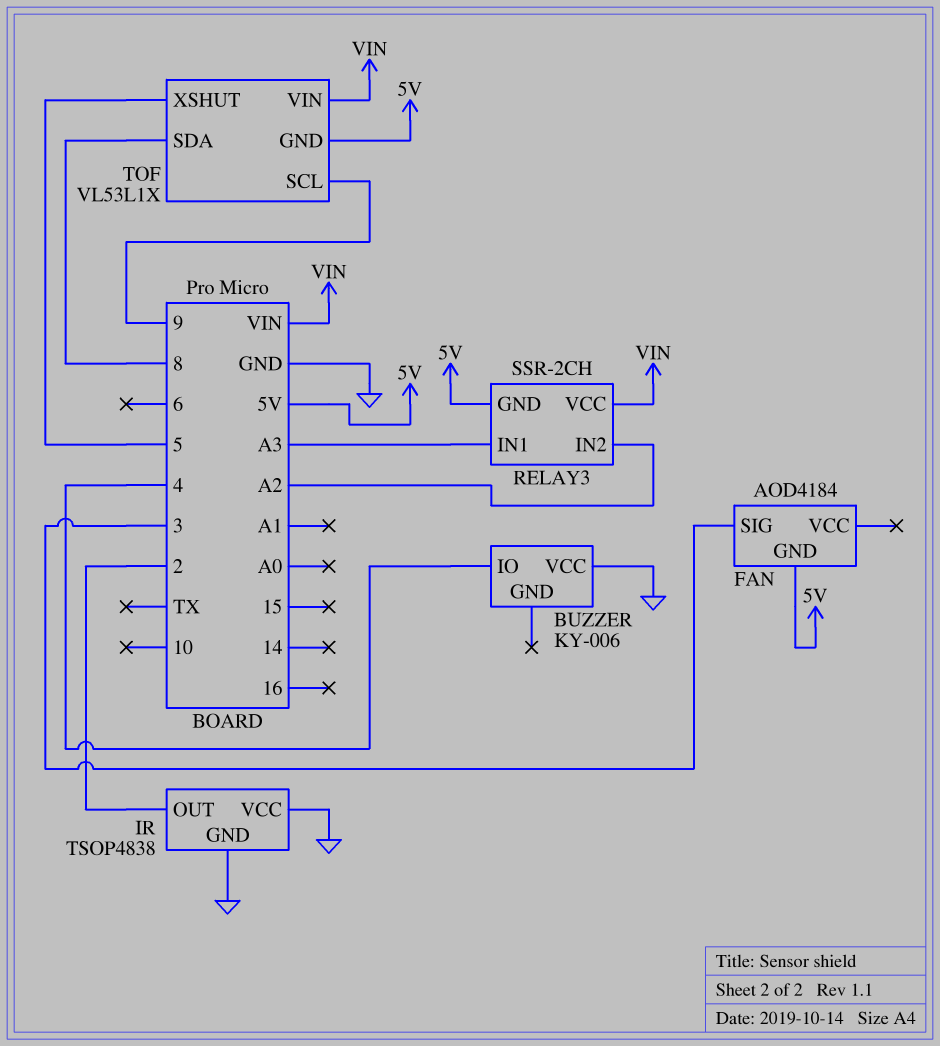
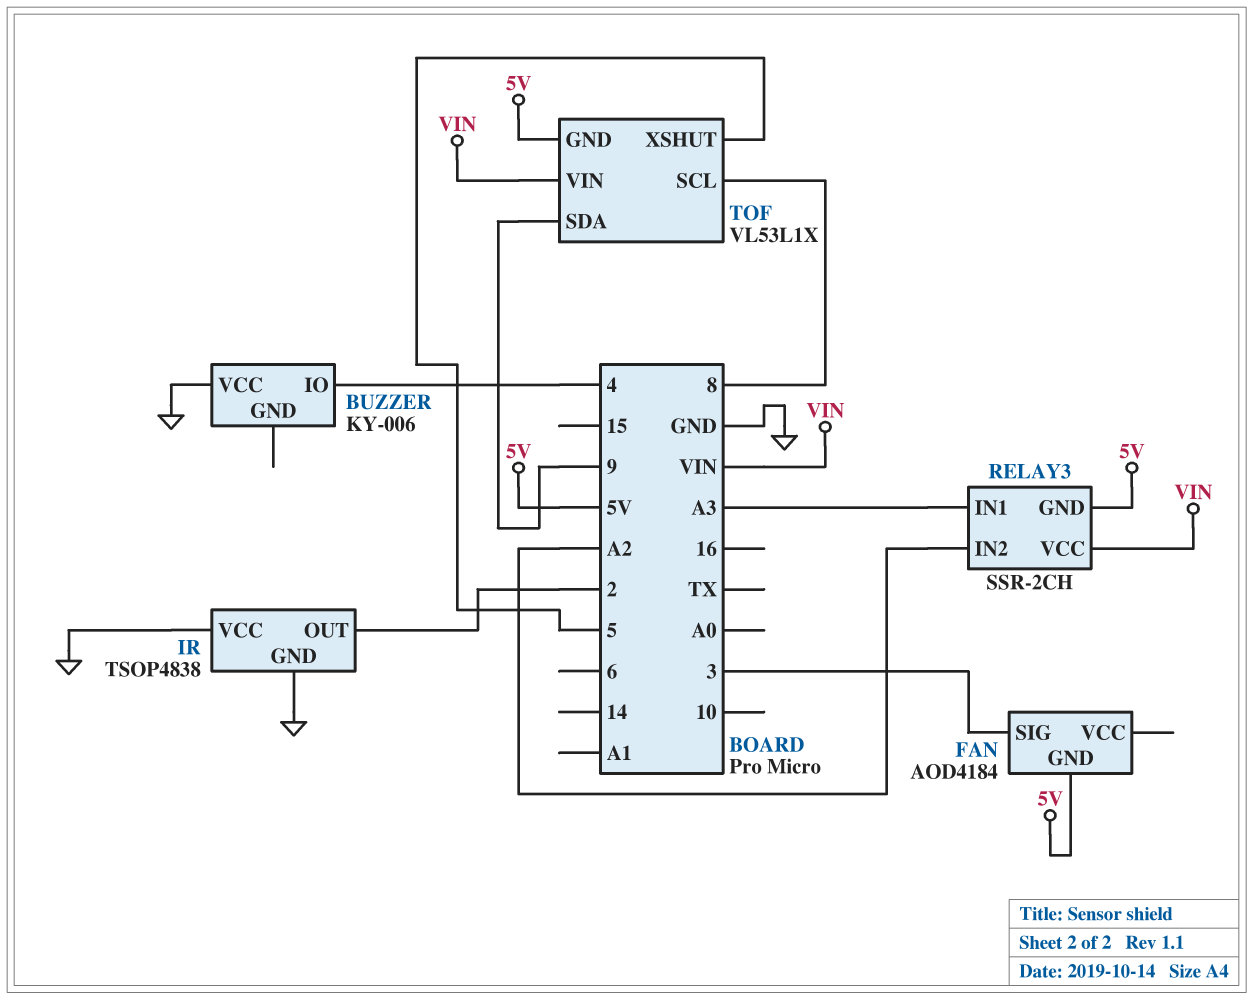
TOF pin SCL: 9 -> 8
TOF pin SDA: 8 -> 9

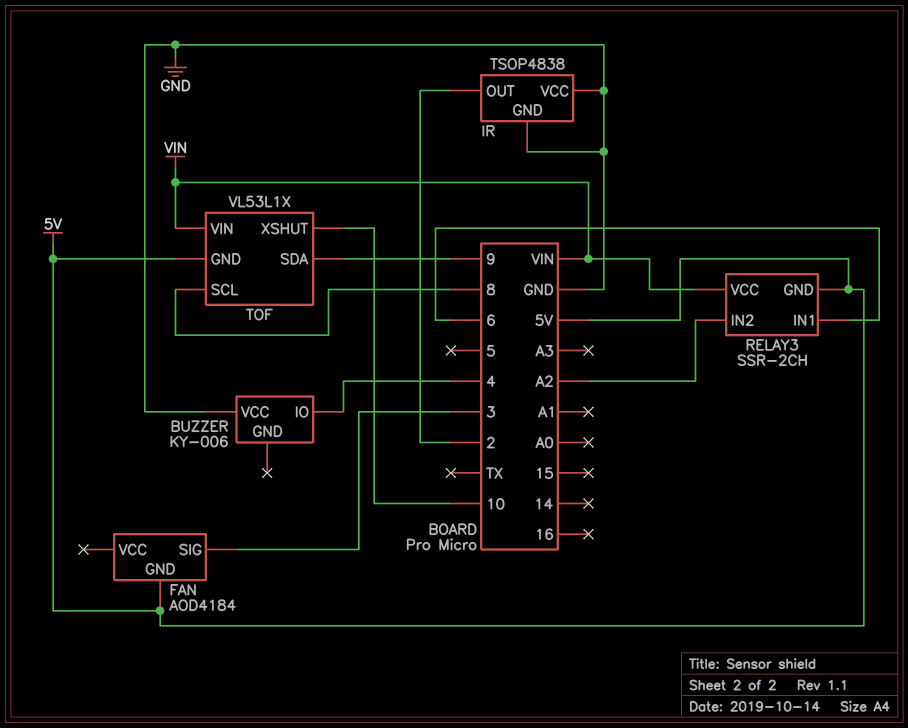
RELAY3 pin IN1: A3 -> 6
TOF pin XSHUT: 5 -> 10

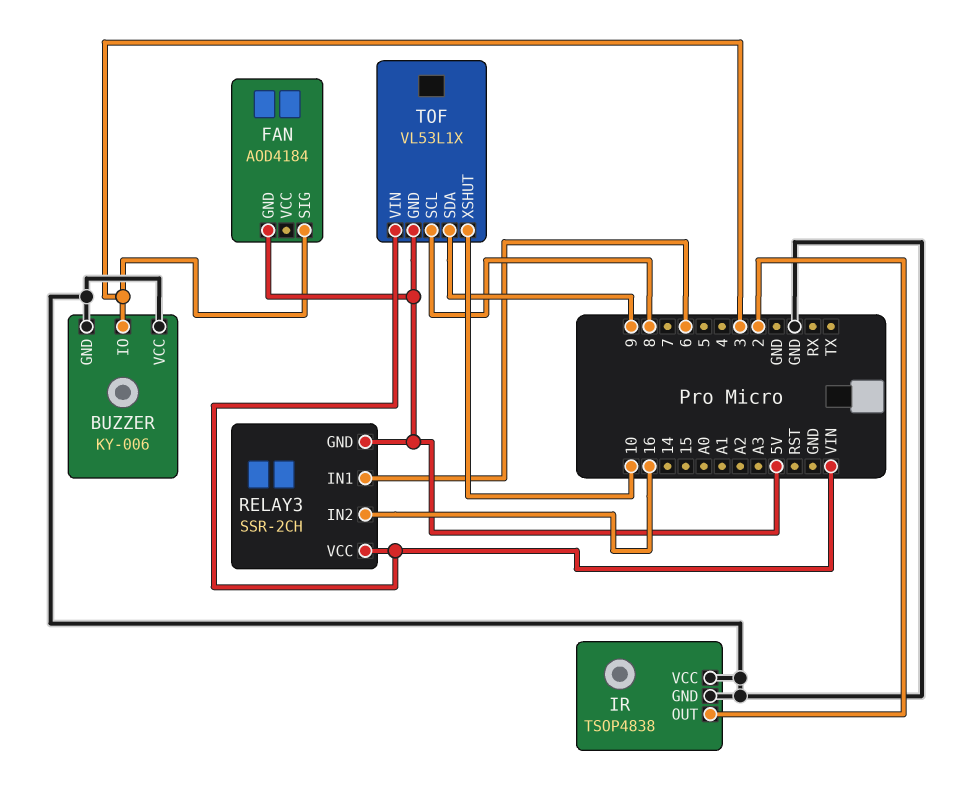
BUZZER pin GND: none -> GND
BUZZER pin IO: 4 -> 3
RELAY3 pin IN2: A2 -> 16

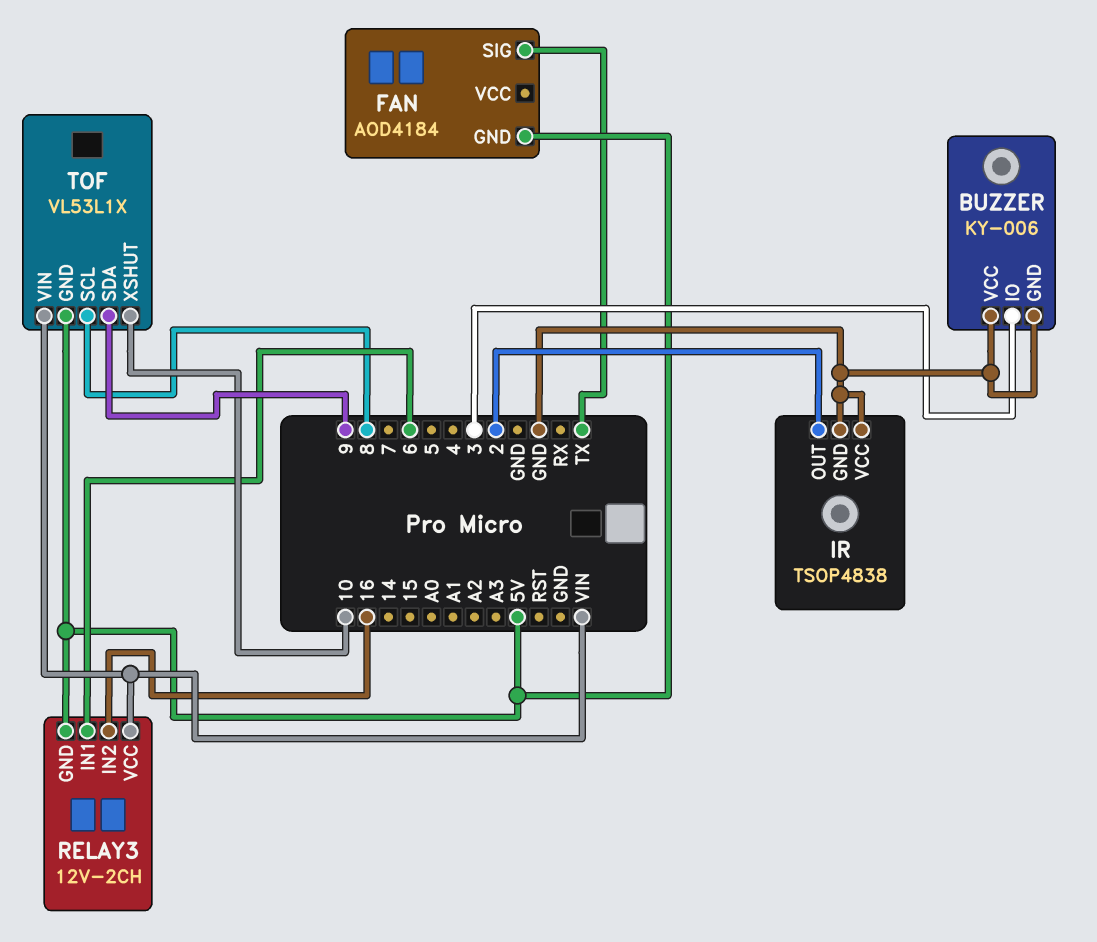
FAN pin SIG: 3 -> TX
RELAY3: SSR-2CH -> 12V-2CH

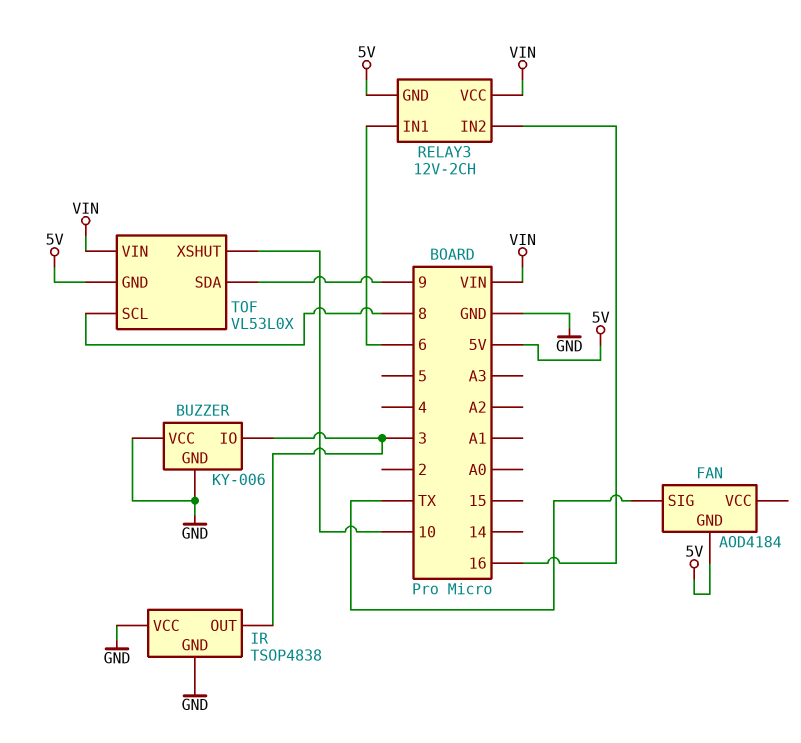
IR pin OUT: 2 -> 3
TOF: VL53L1X -> VL53L0X

